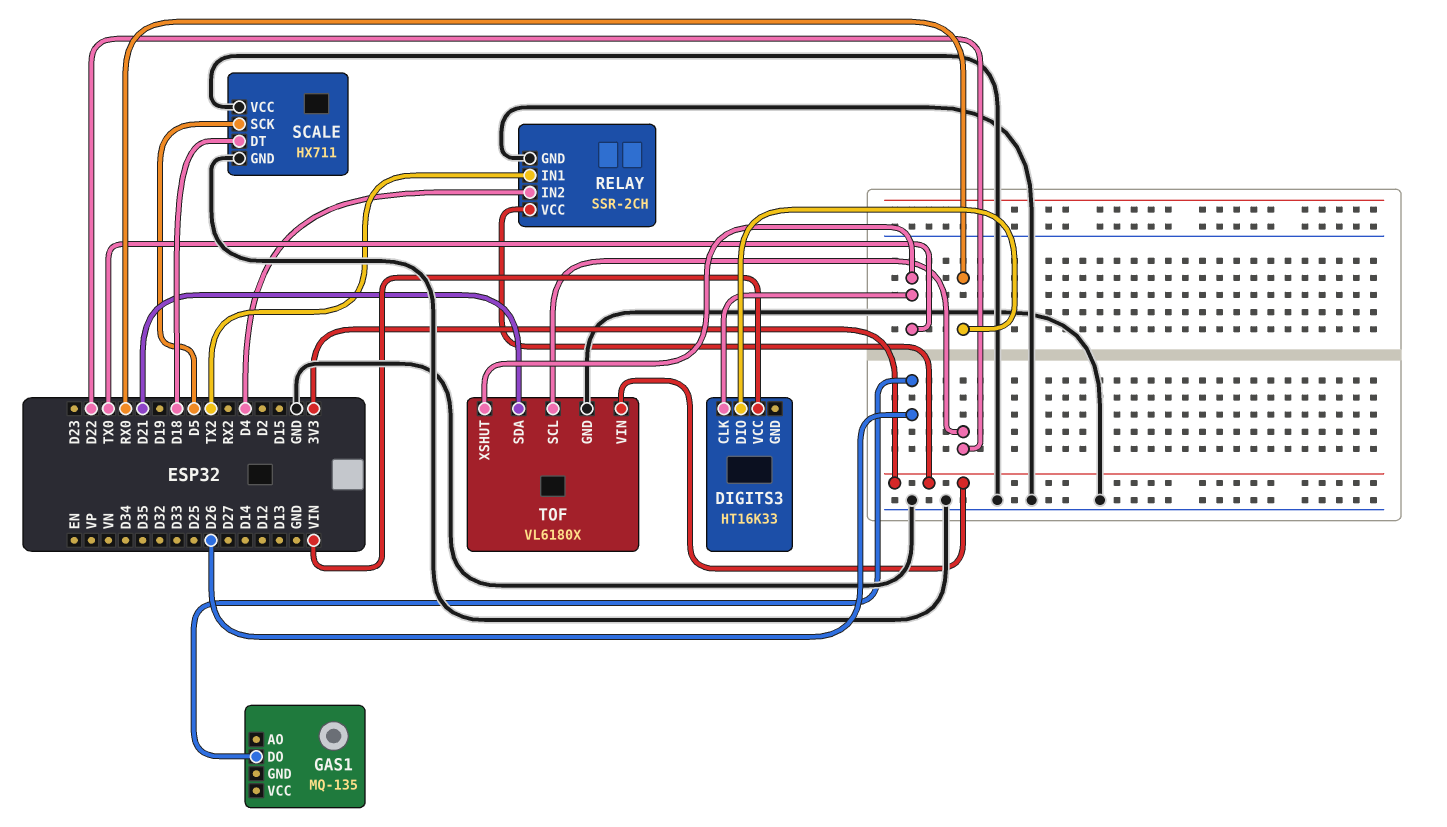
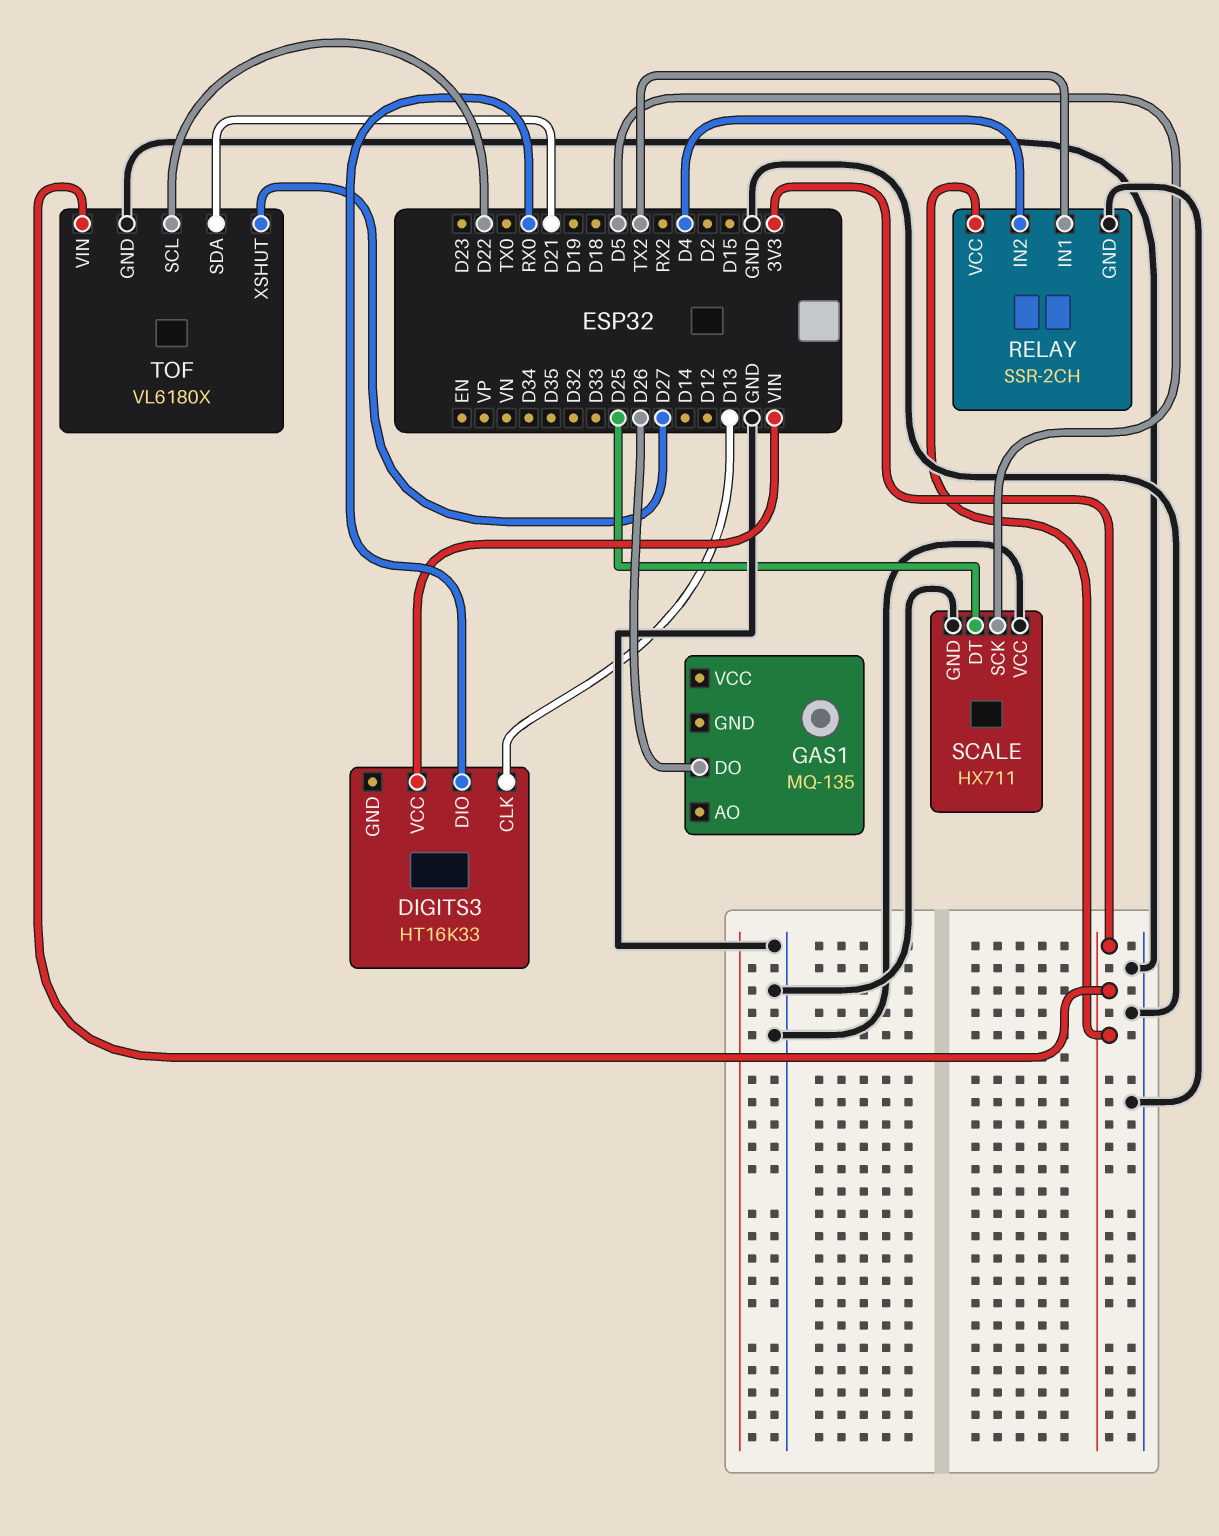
DIGITS3 pin CLK: TX0 -> D13
SCALE pin DT: D18 -> D25
TOF pin XSHUT: TX0 -> D27

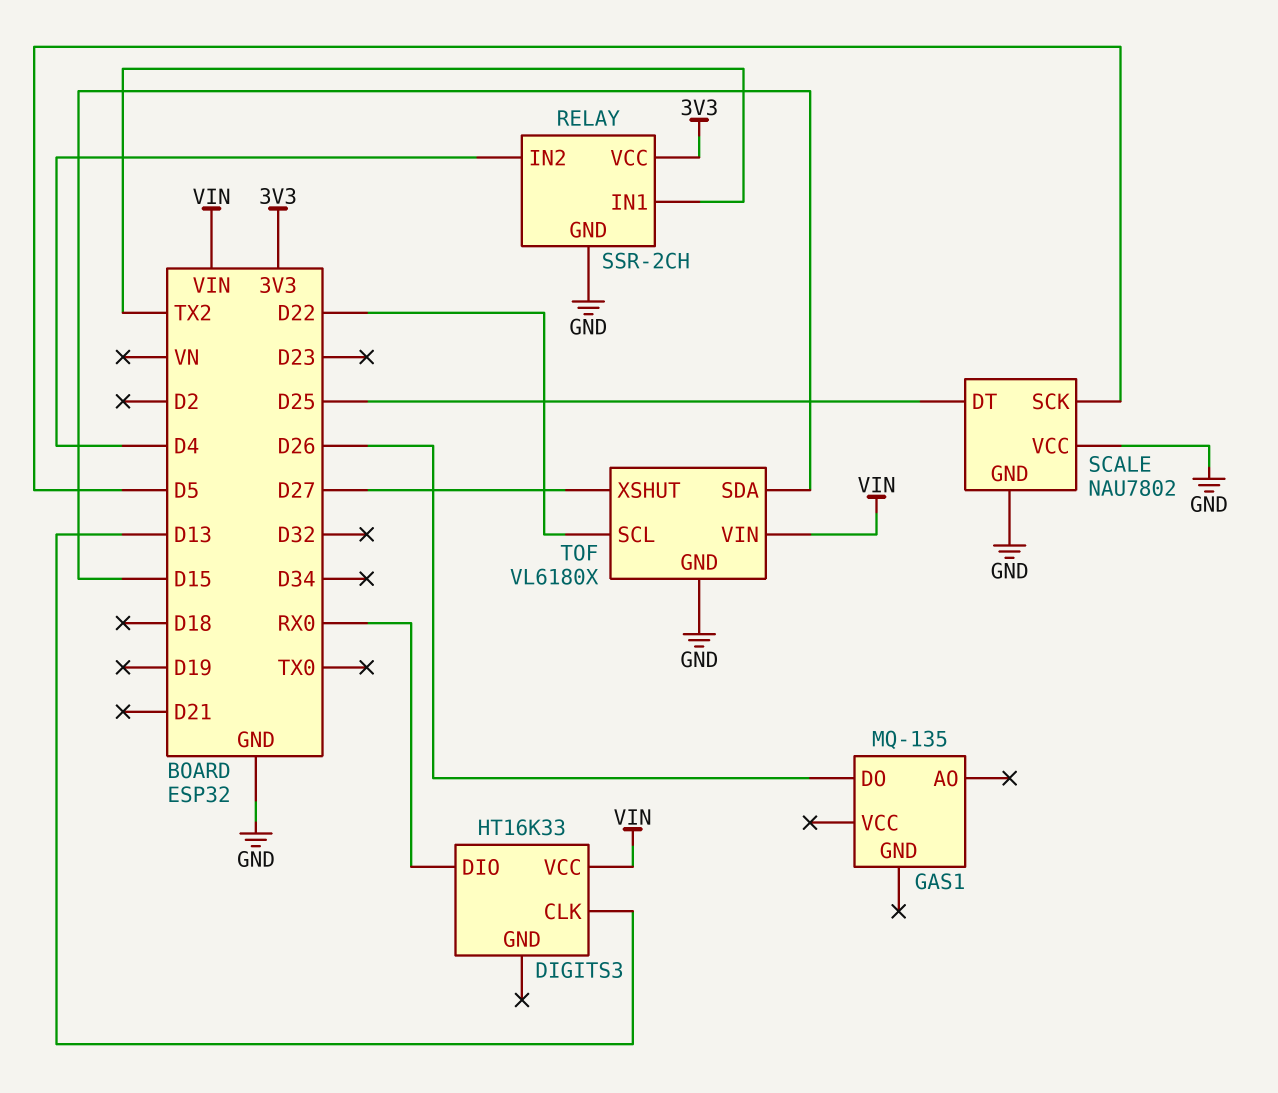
SCALE: HX711 -> NAU7802
TOF pin SDA: D21 -> D15
TOF pin VIN: 3V3 -> VIN

